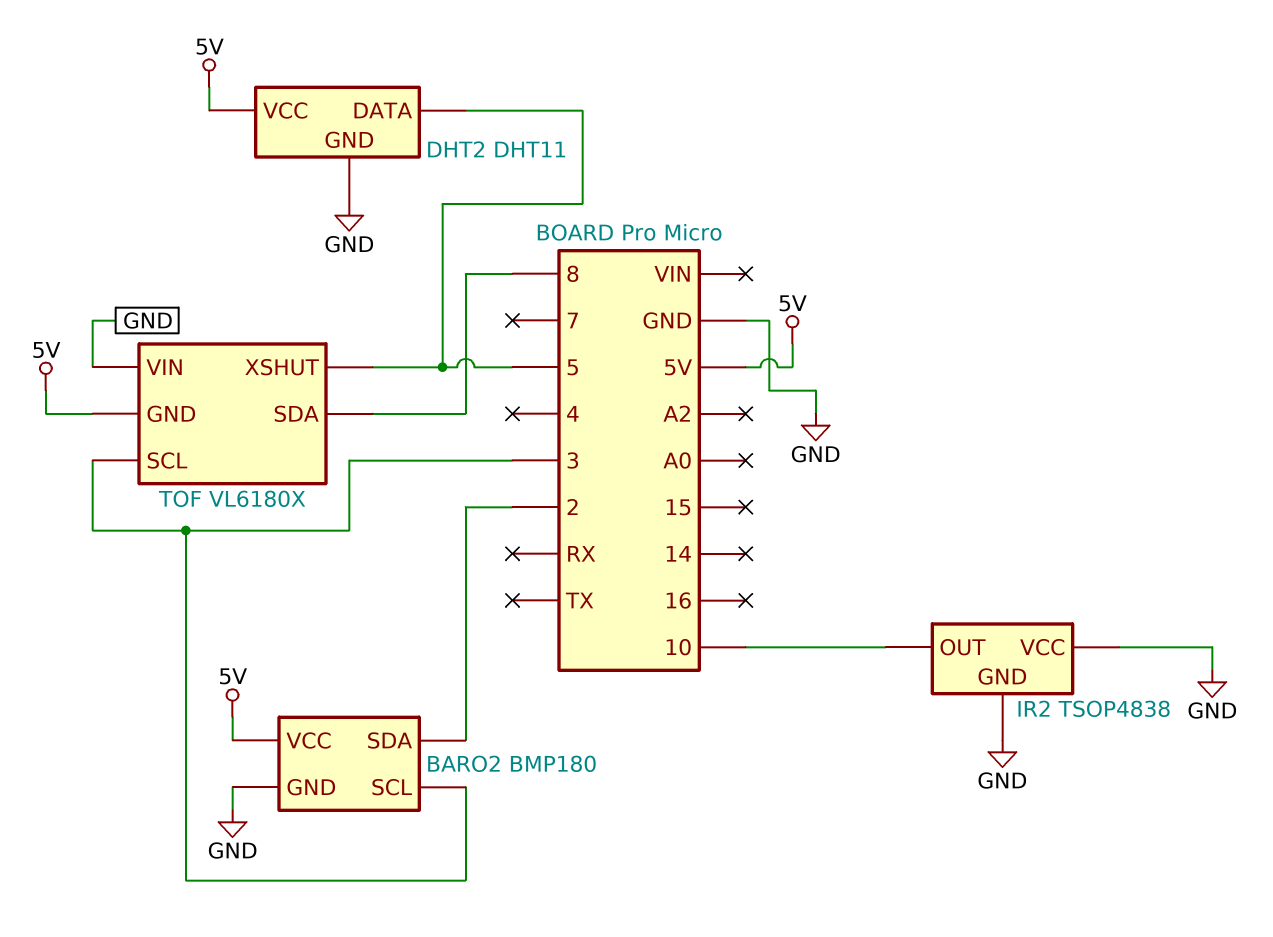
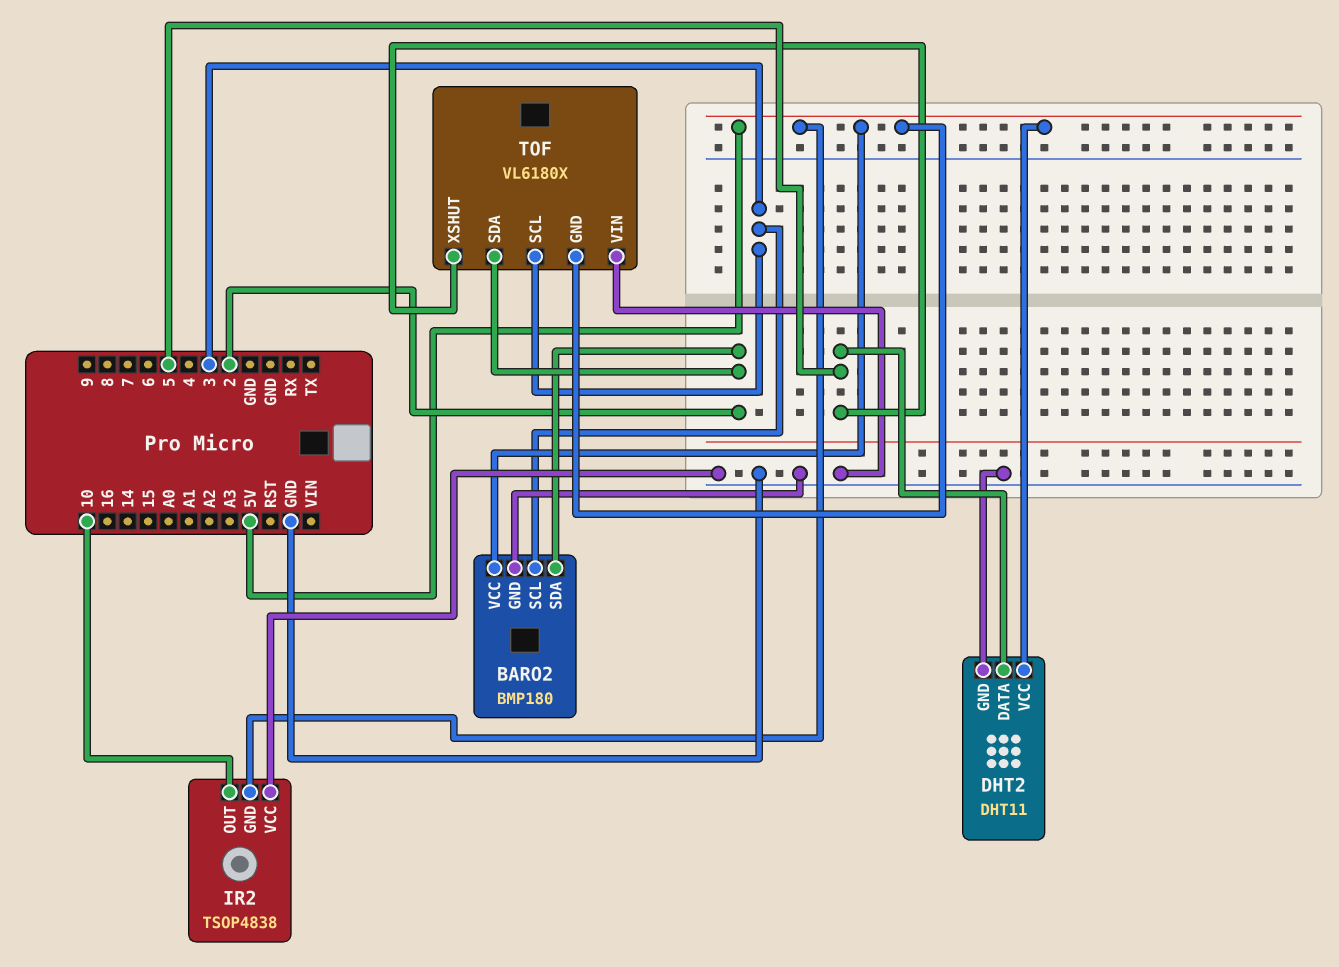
IR2 pin GND: GND -> 5V
TOF pin SDA: 8 -> 2

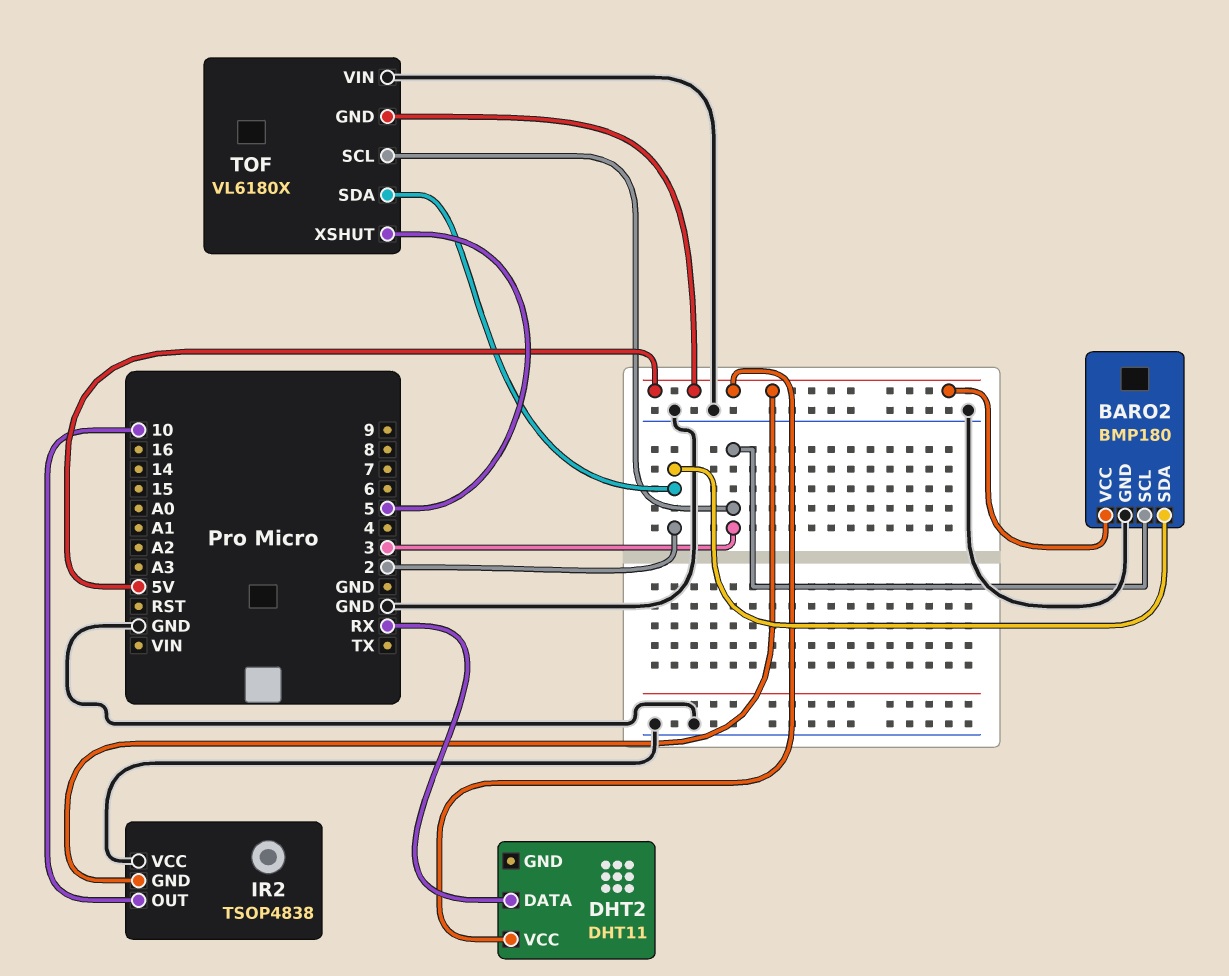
DHT2 pin DATA: 5 -> RX
DHT2 pin GND: GND -> none

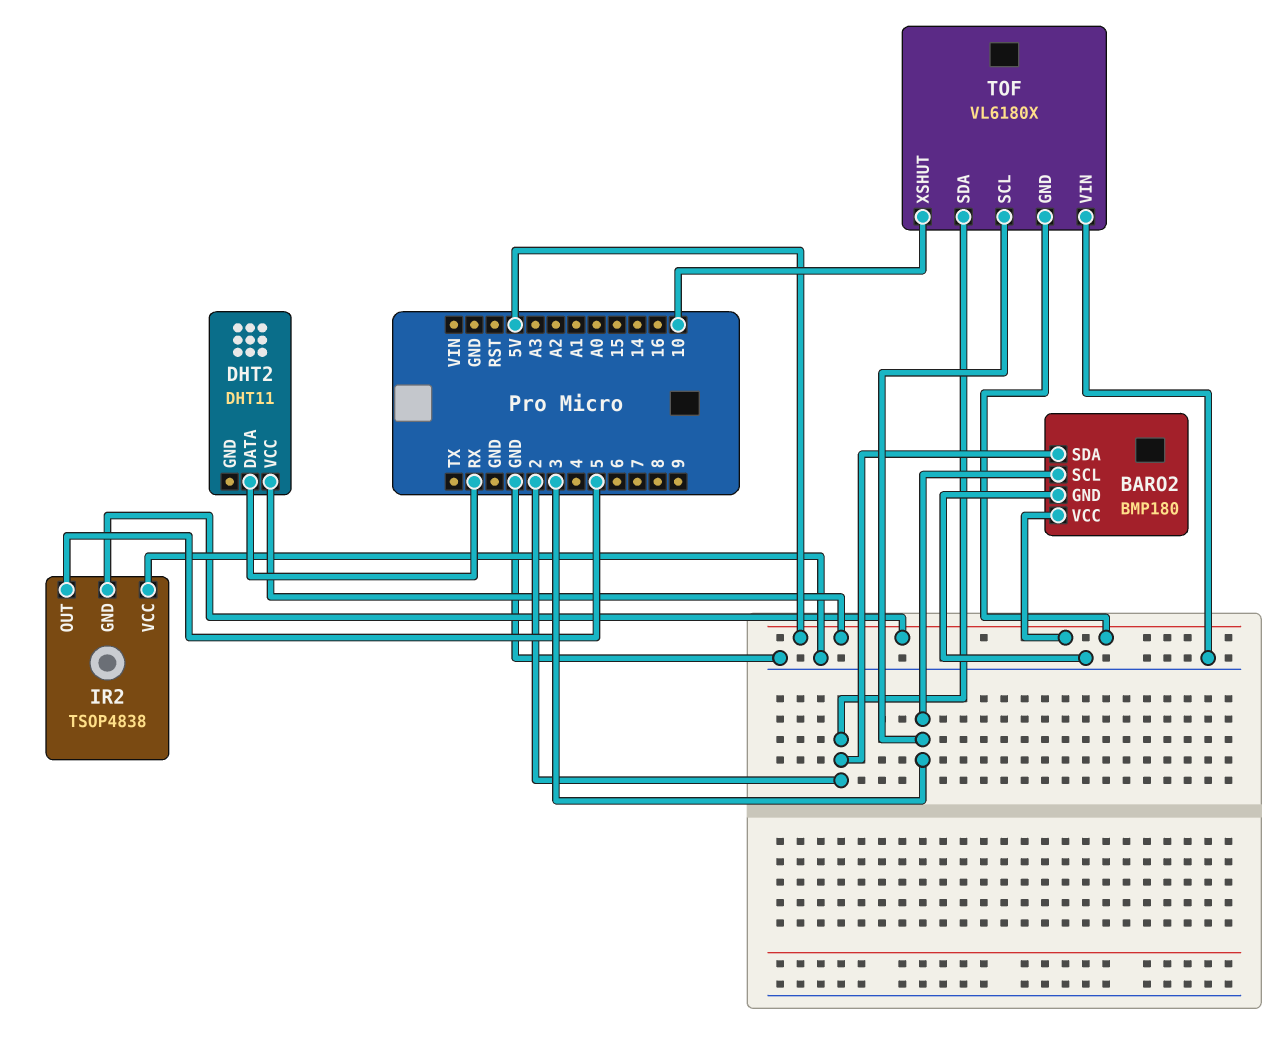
IR2 pin OUT: 10 -> 5
TOF pin XSHUT: 5 -> 10

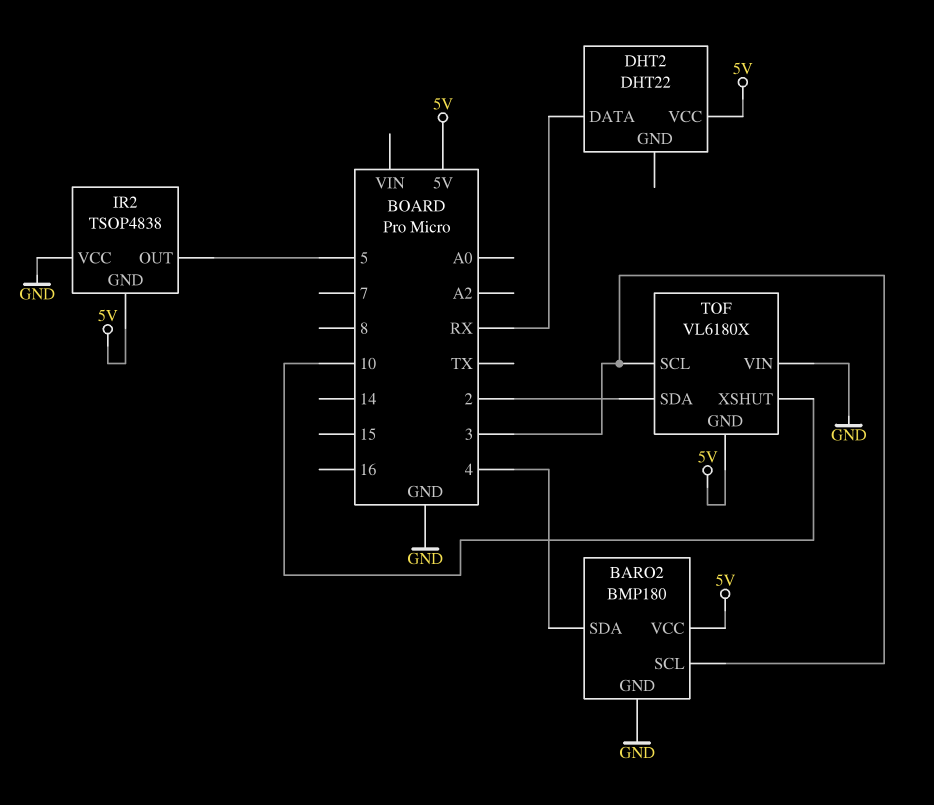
BARO2 pin SDA: 2 -> 4
DHT2: DHT11 -> DHT22

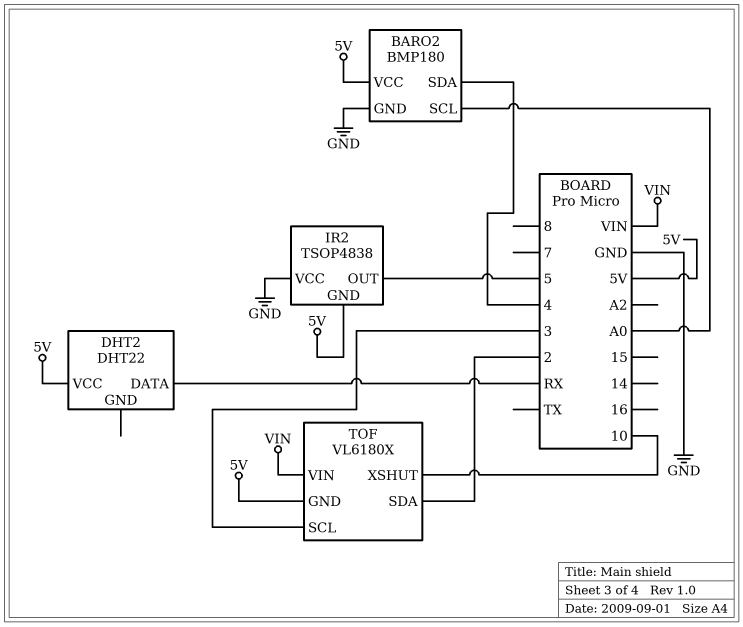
BARO2 pin SCL: 3 -> A0
TOF pin VIN: GND -> VIN

